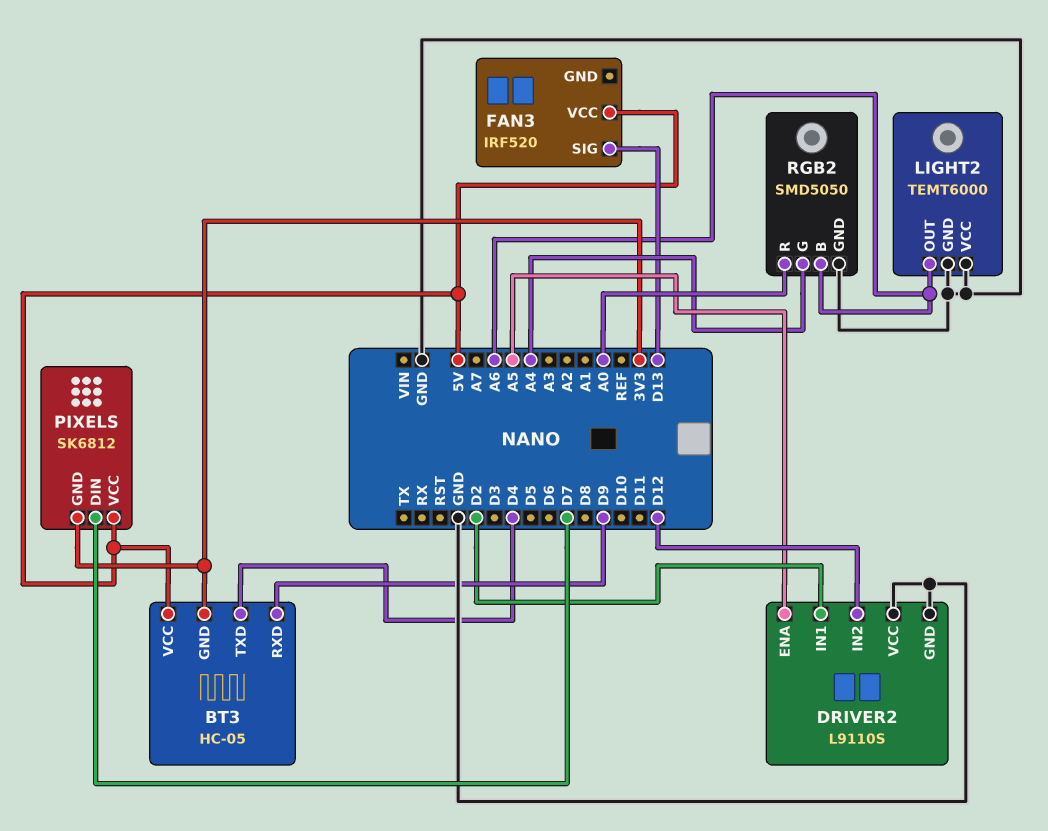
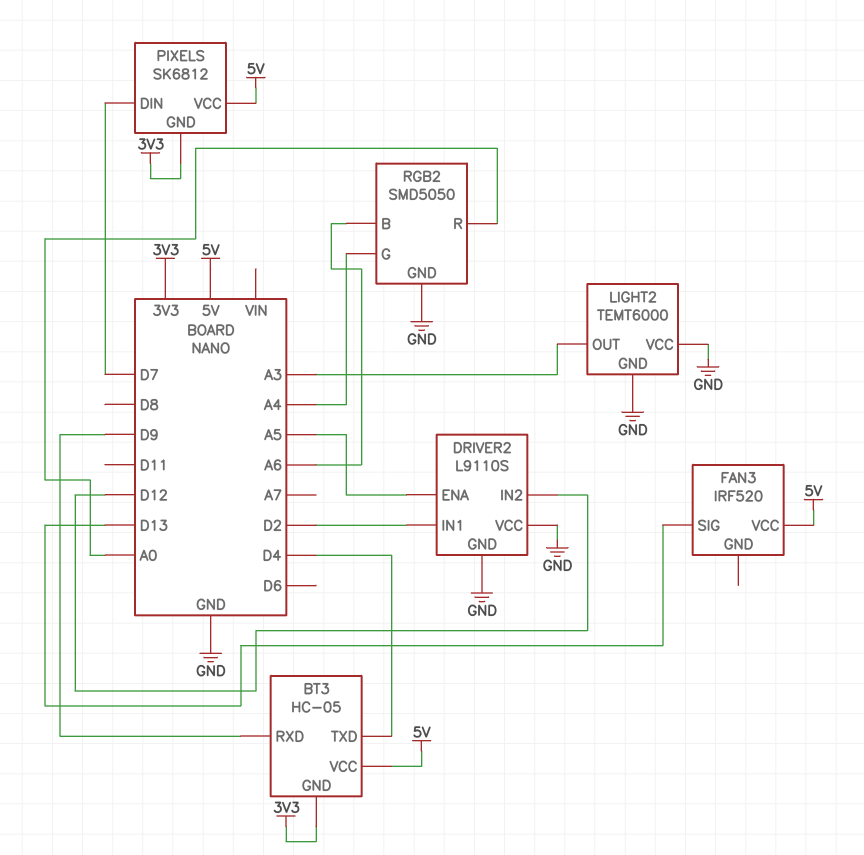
LIGHT2 pin OUT: A6 -> A3

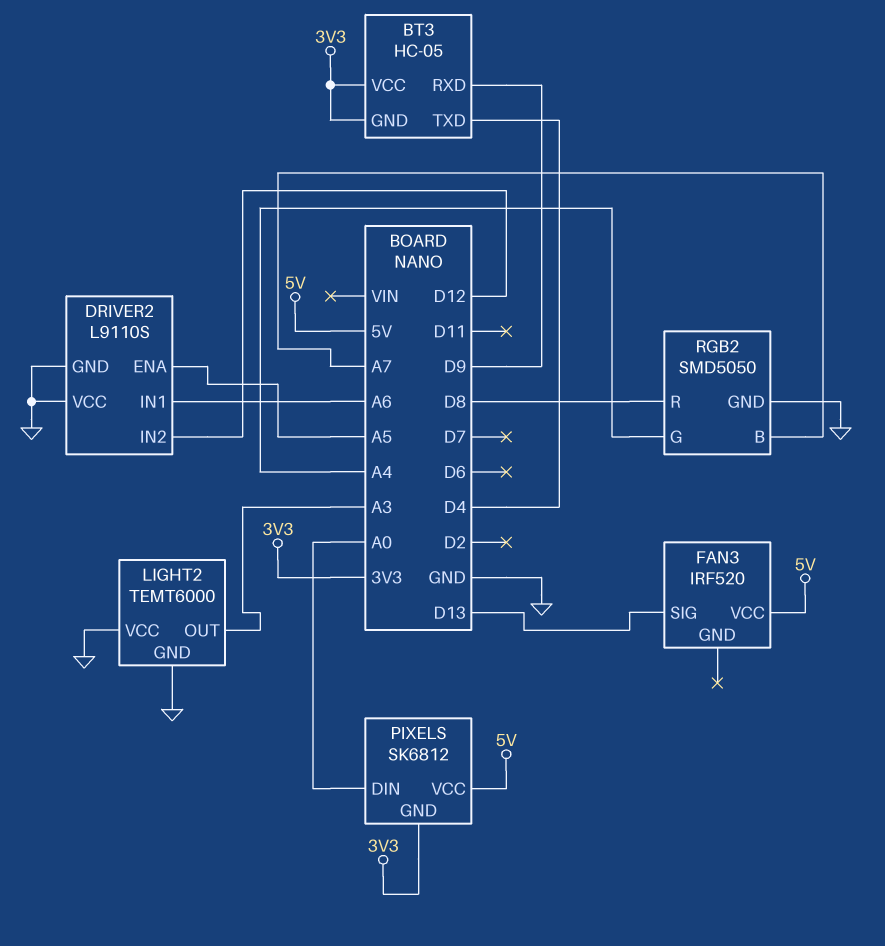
BT3 pin VCC: 5V -> 3V3
DRIVER2 pin IN1: D2 -> A6
PIXELS pin DIN: D7 -> A0
RGB2 pin B: A6 -> A7
RGB2 pin R: A0 -> D8

